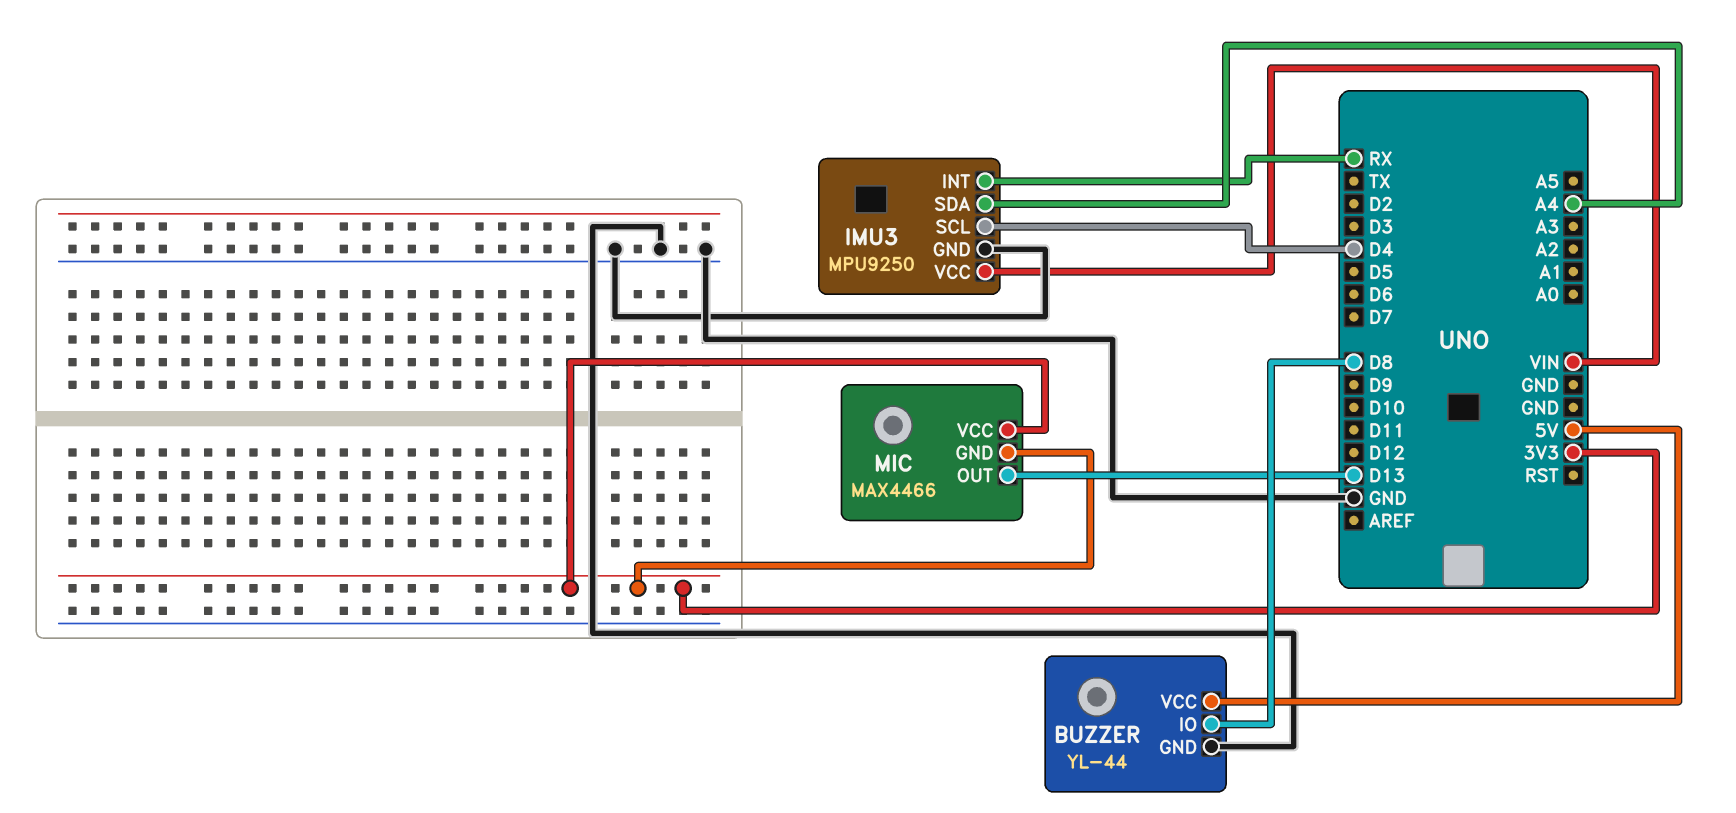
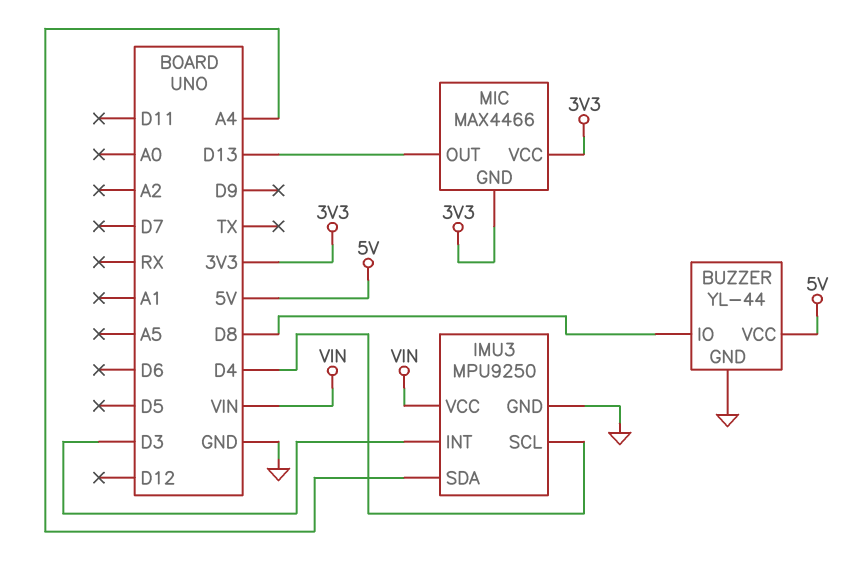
IMU3 pin INT: RX -> D3

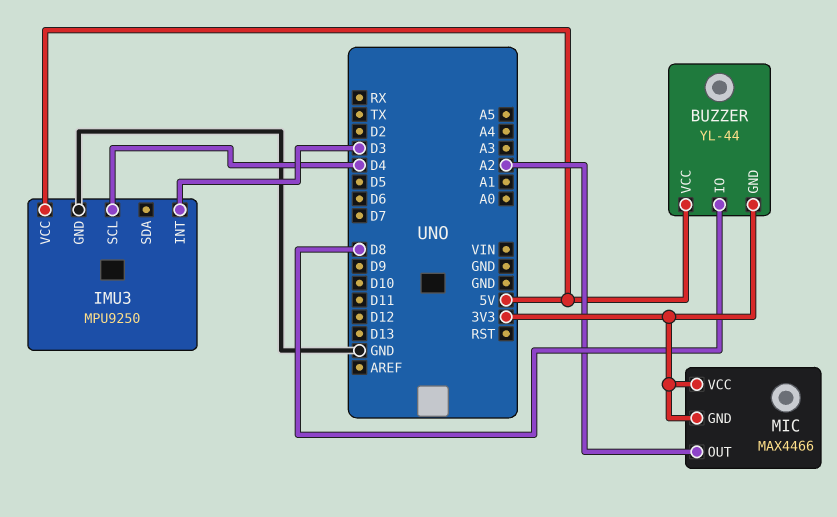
BUZZER pin GND: GND -> 3V3
IMU3 pin SDA: A4 -> none
IMU3 pin VCC: VIN -> 5V
MIC pin OUT: D13 -> A2

